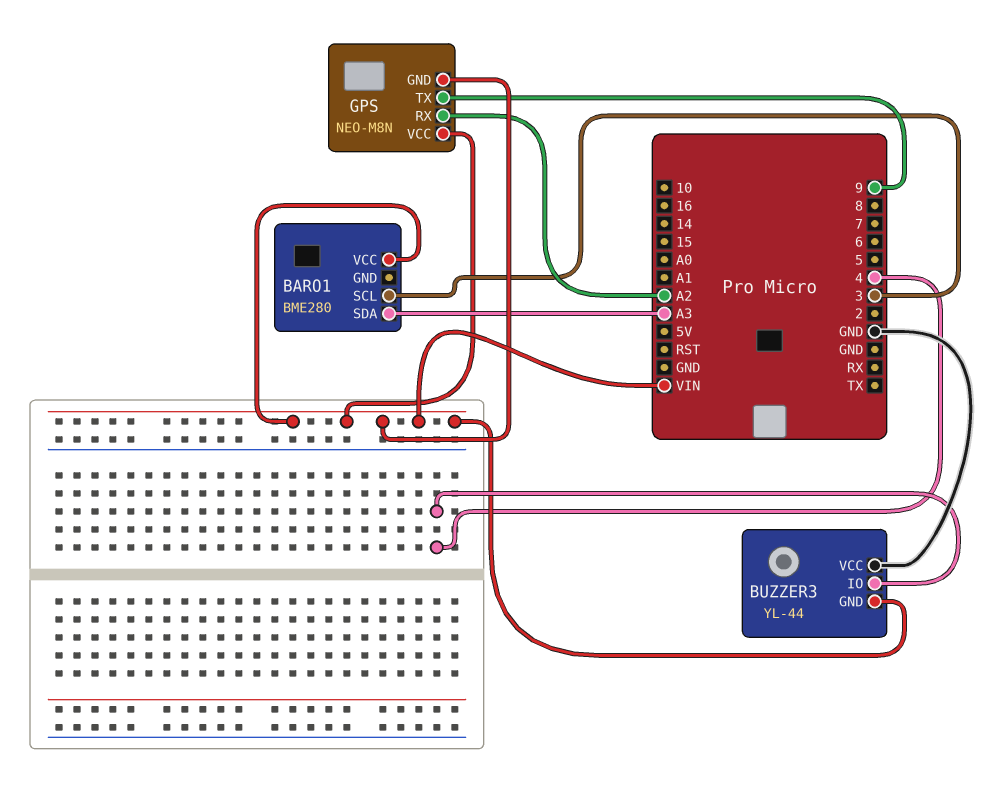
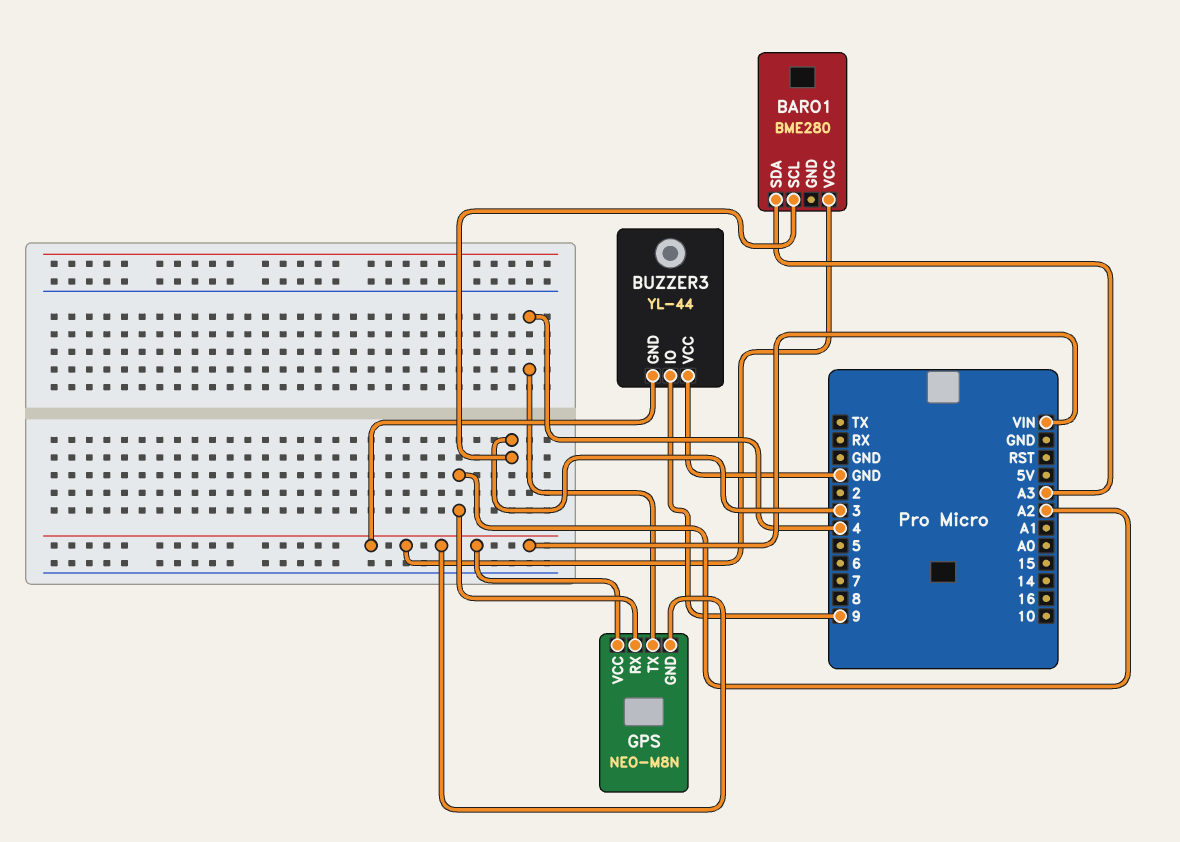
BUZZER3 pin IO: 4 -> 9
GPS pin TX: 9 -> 4

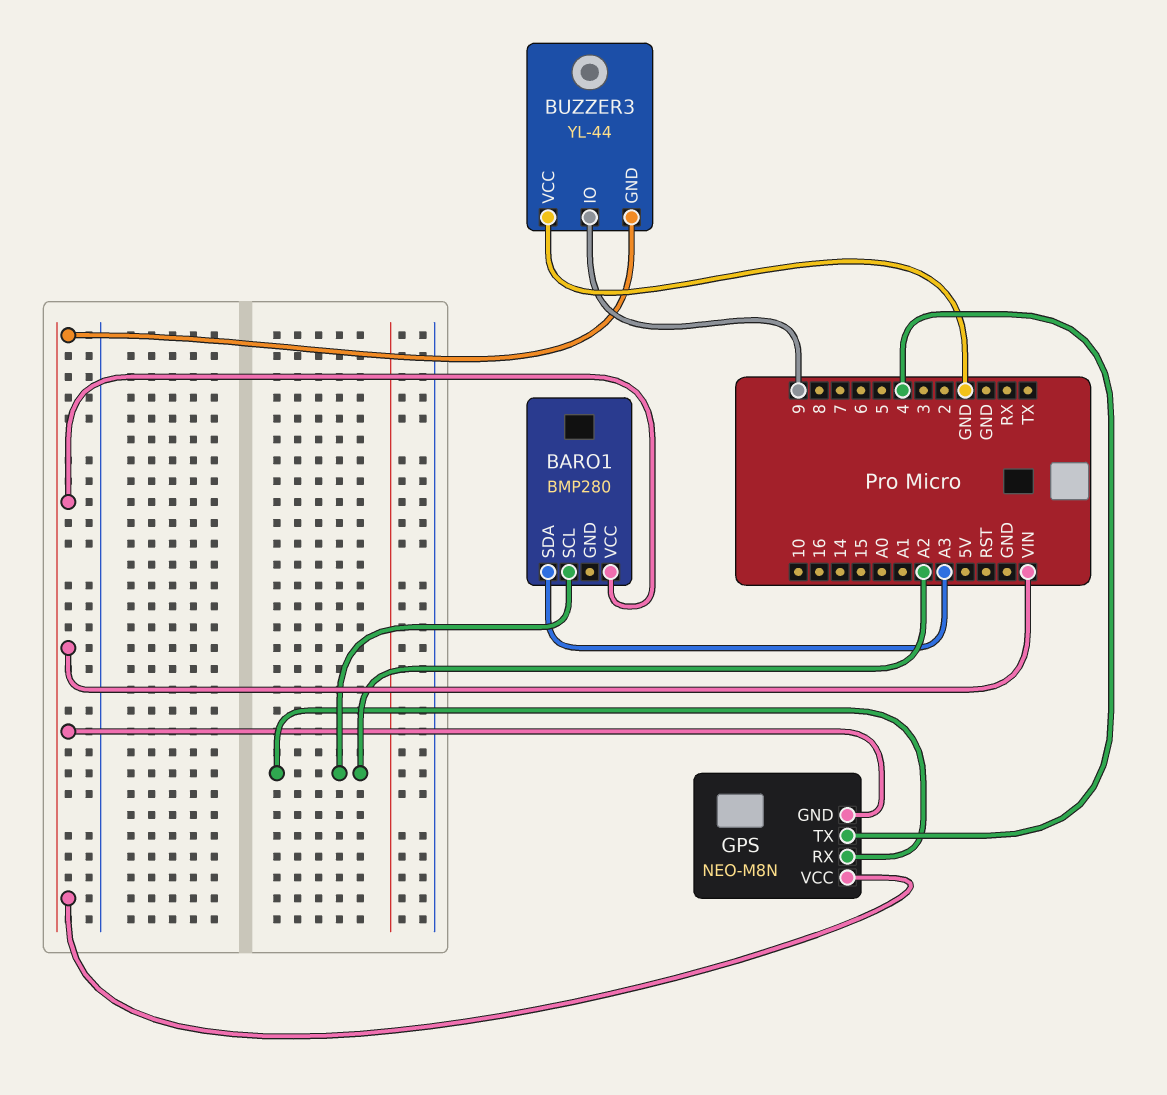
BARO1: BME280 -> BMP280
BARO1 pin SCL: 3 -> A2

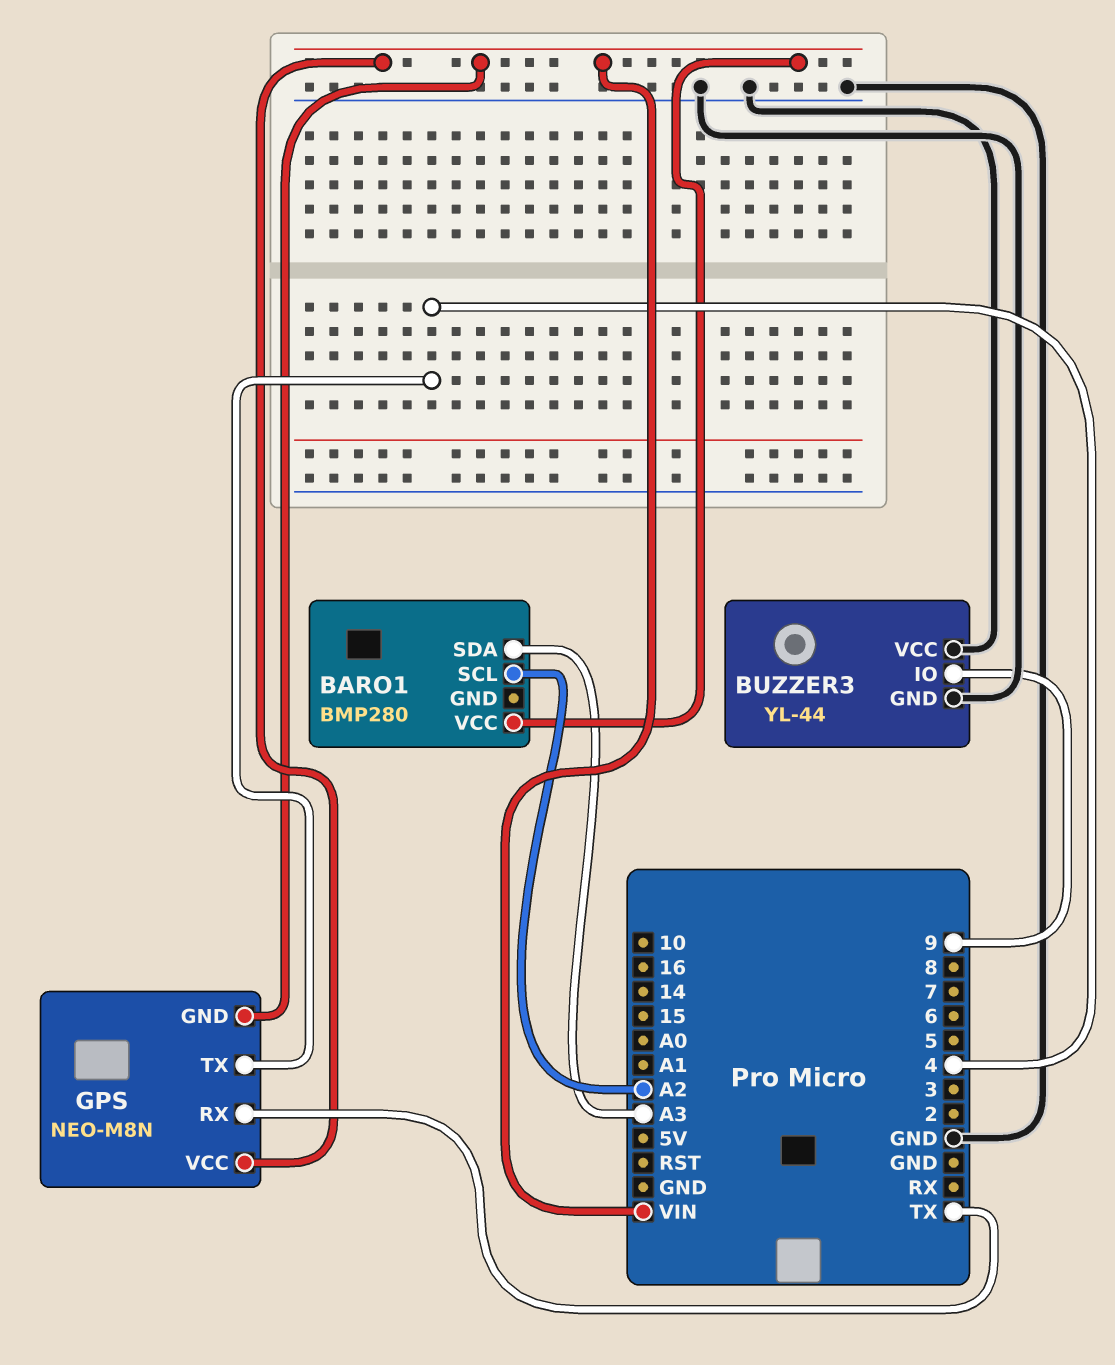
BUZZER3 pin GND: VIN -> GND
GPS pin RX: A2 -> TX

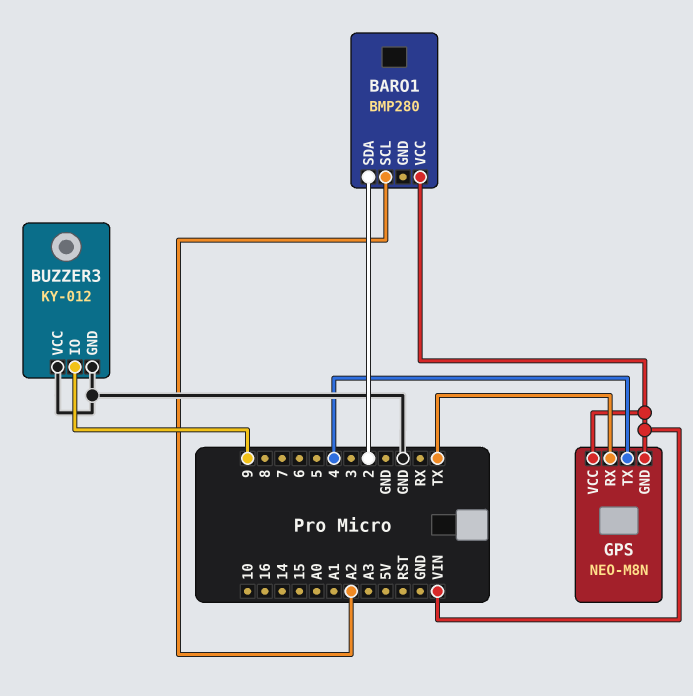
BARO1 pin SDA: A3 -> 2
BUZZER3: YL-44 -> KY-012

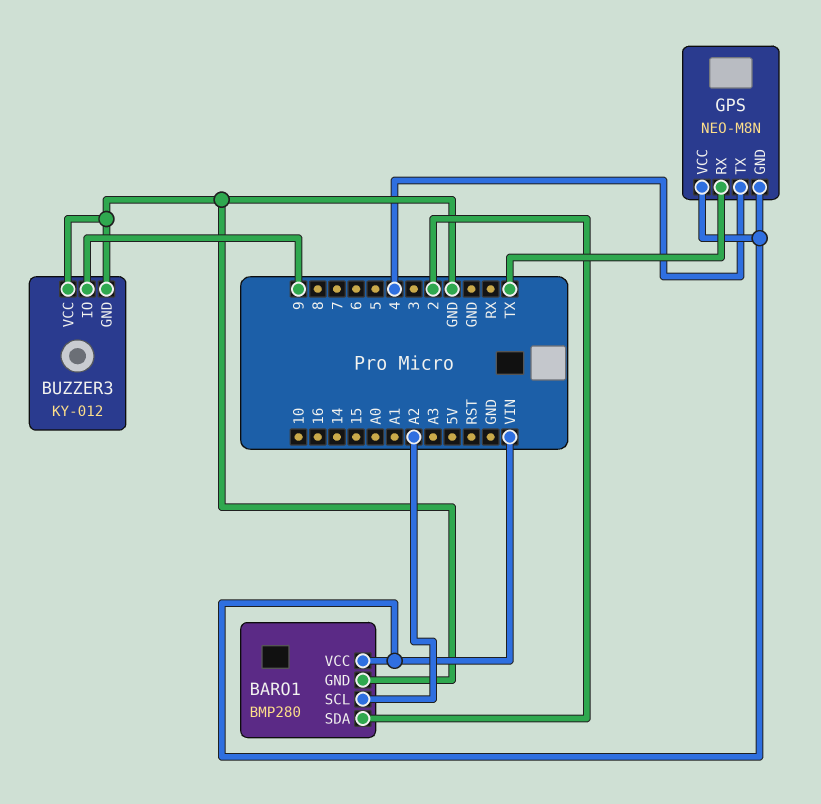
BARO1 pin GND: none -> GND

